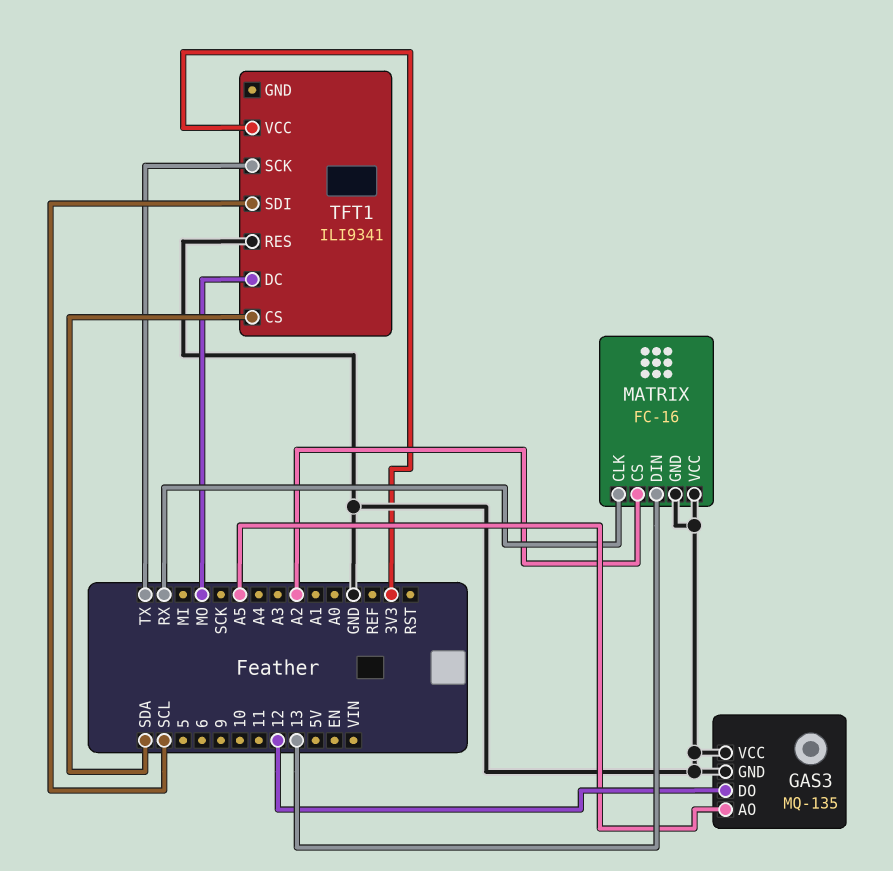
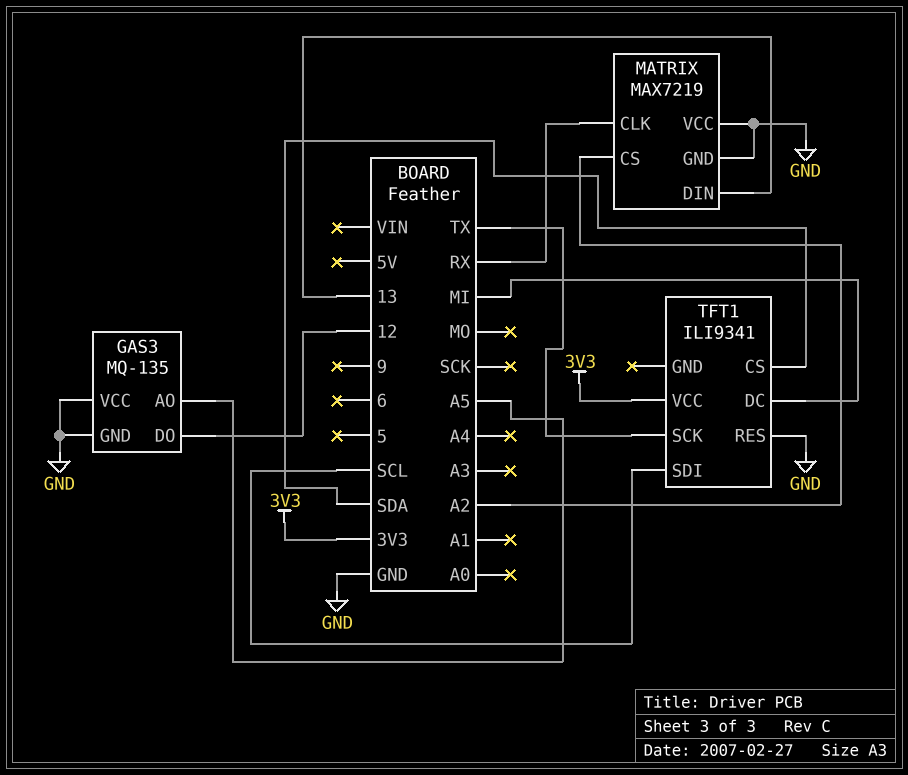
MATRIX: FC-16 -> MAX7219
TFT1 pin DC: MO -> MI

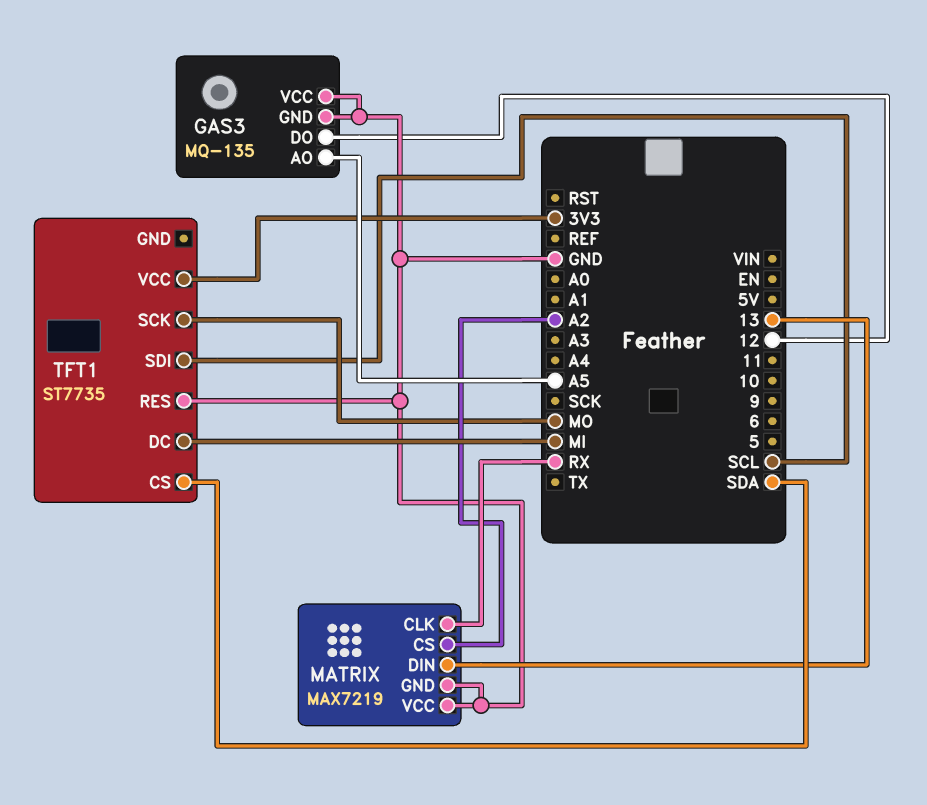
TFT1: ILI9341 -> ST7735
TFT1 pin SCK: TX -> MO

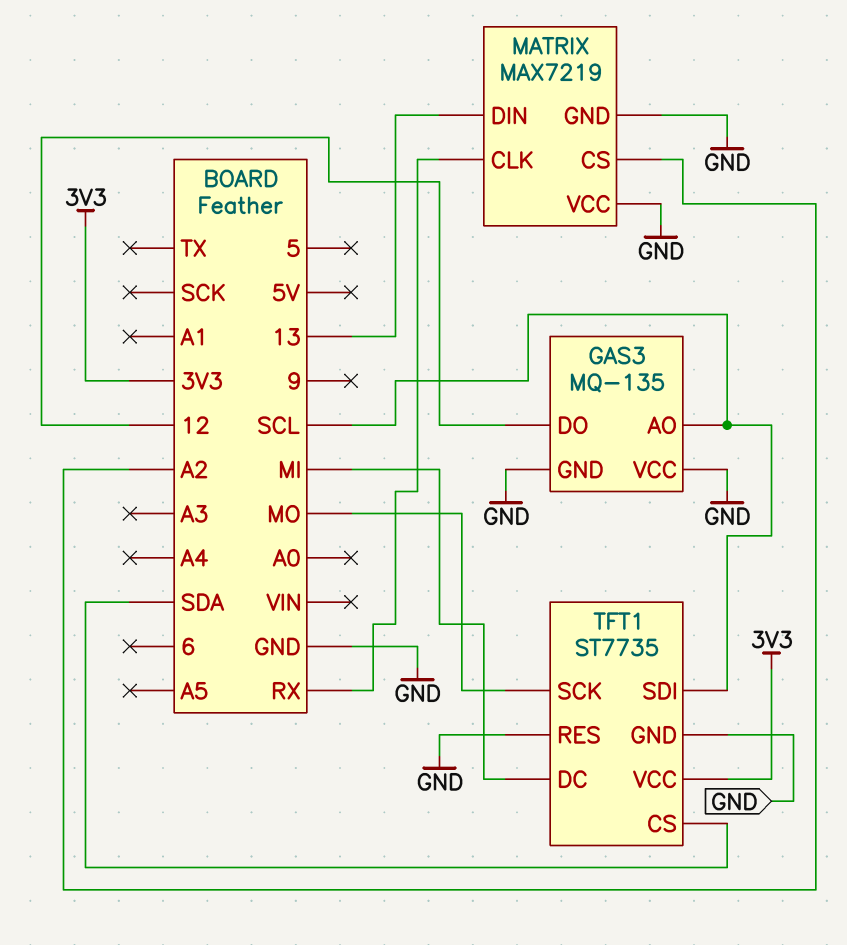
GAS3 pin AO: A5 -> SCL
TFT1 pin GND: none -> GND

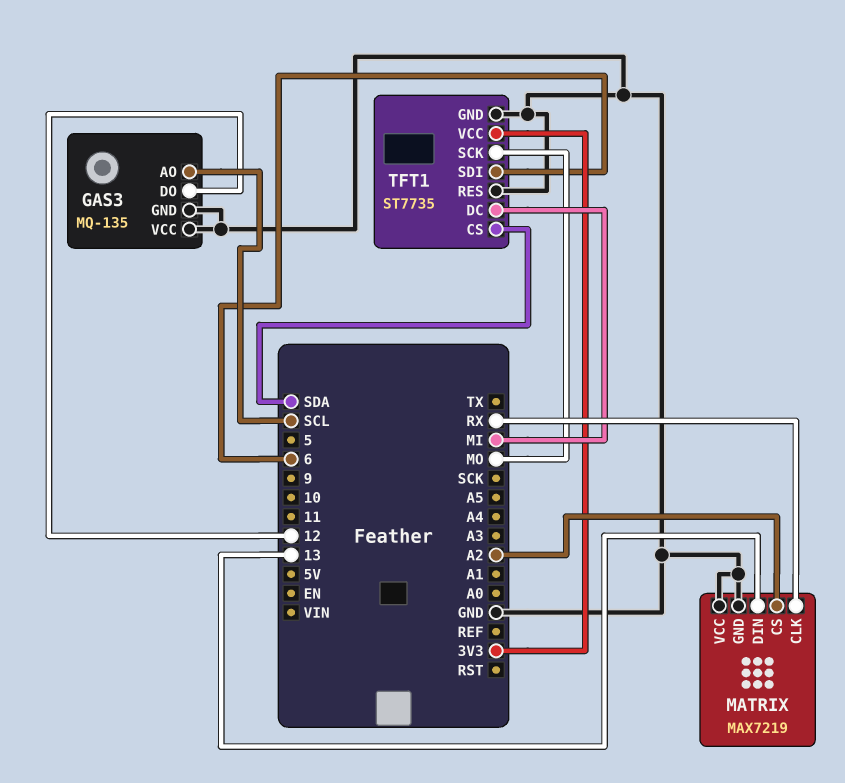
TFT1 pin SDI: SCL -> 6

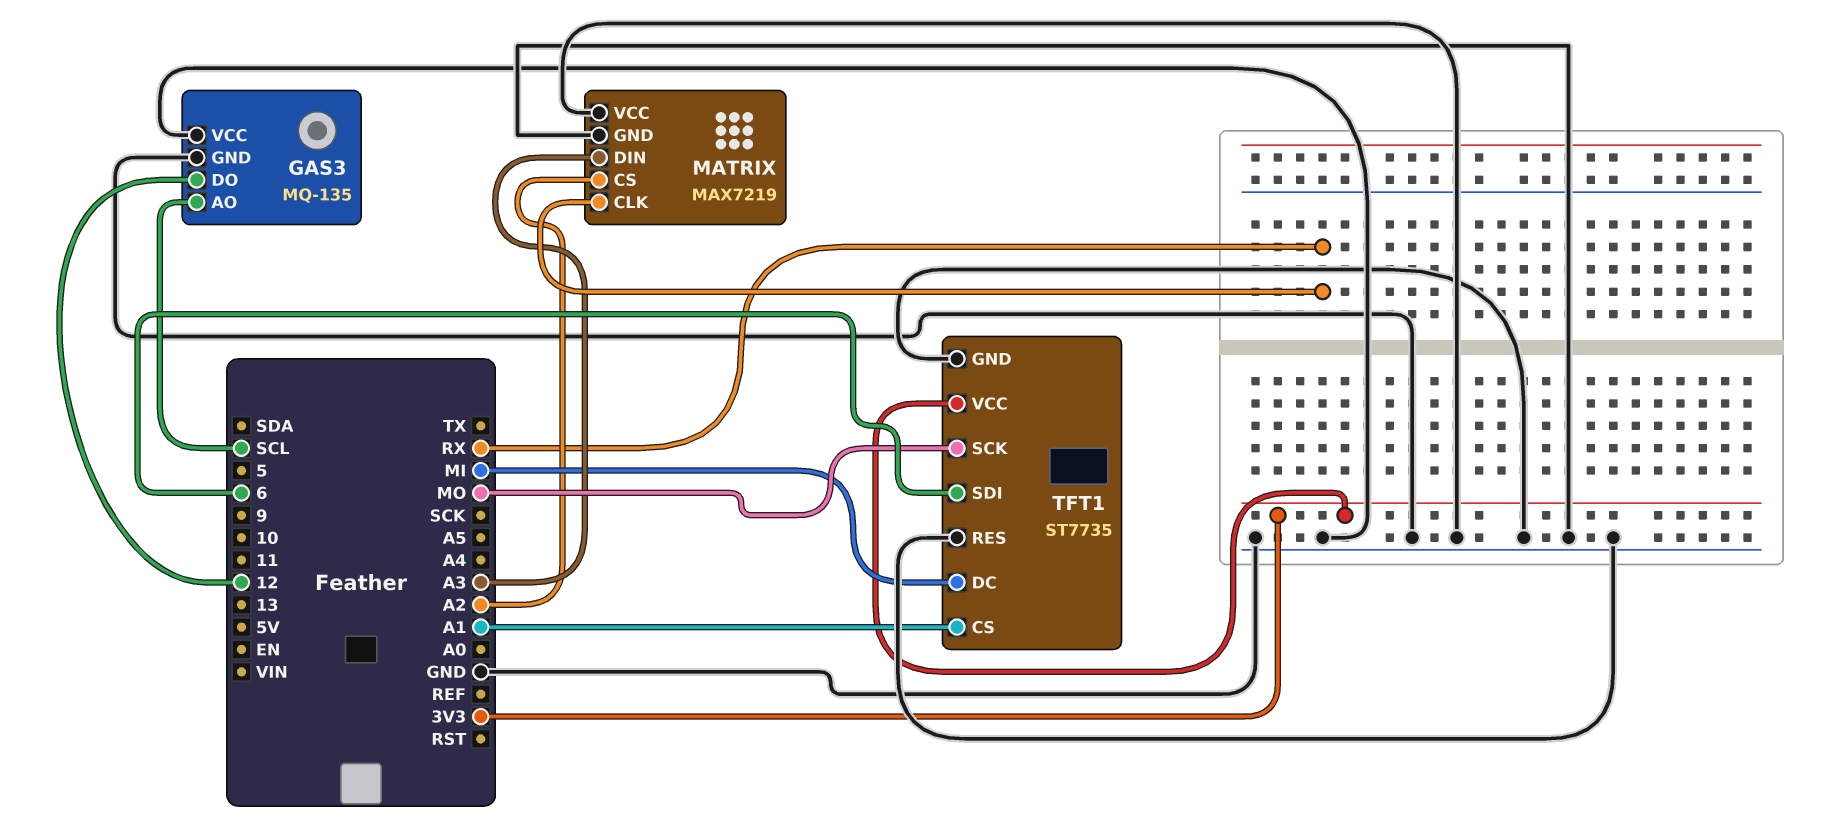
MATRIX pin DIN: 13 -> A3
TFT1 pin CS: SDA -> A1

